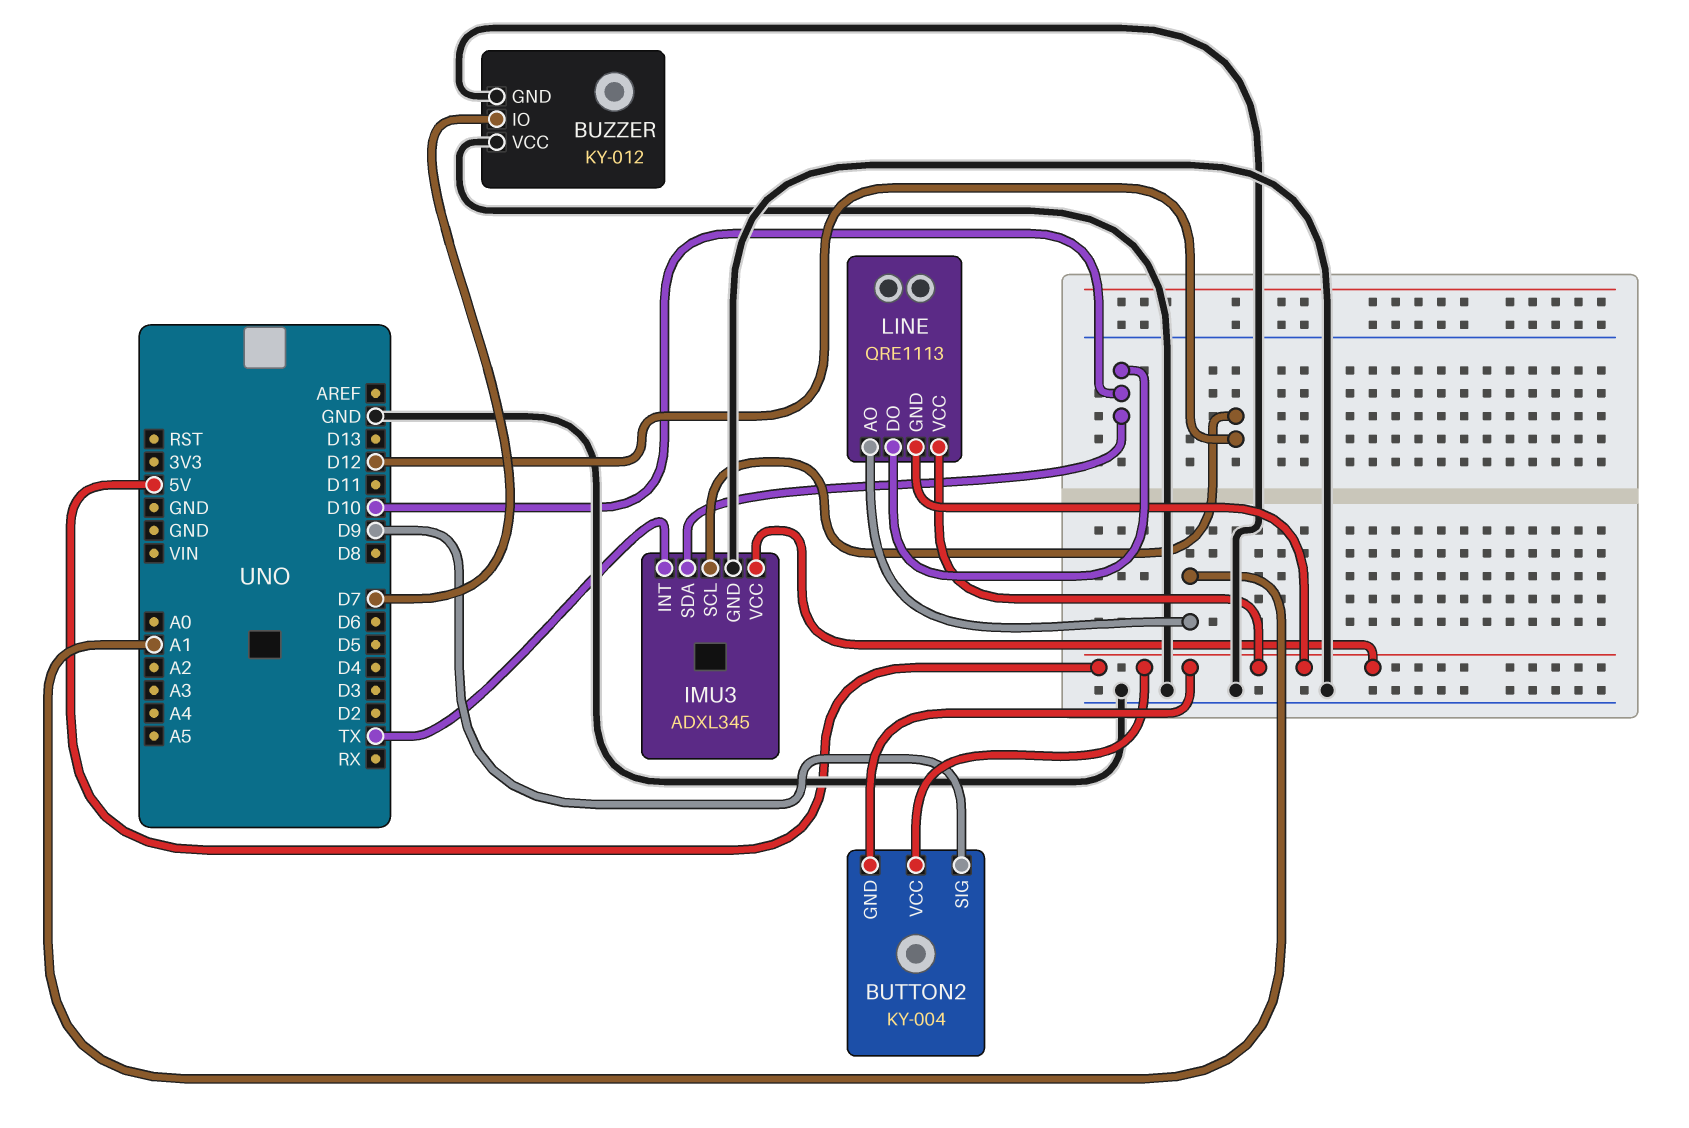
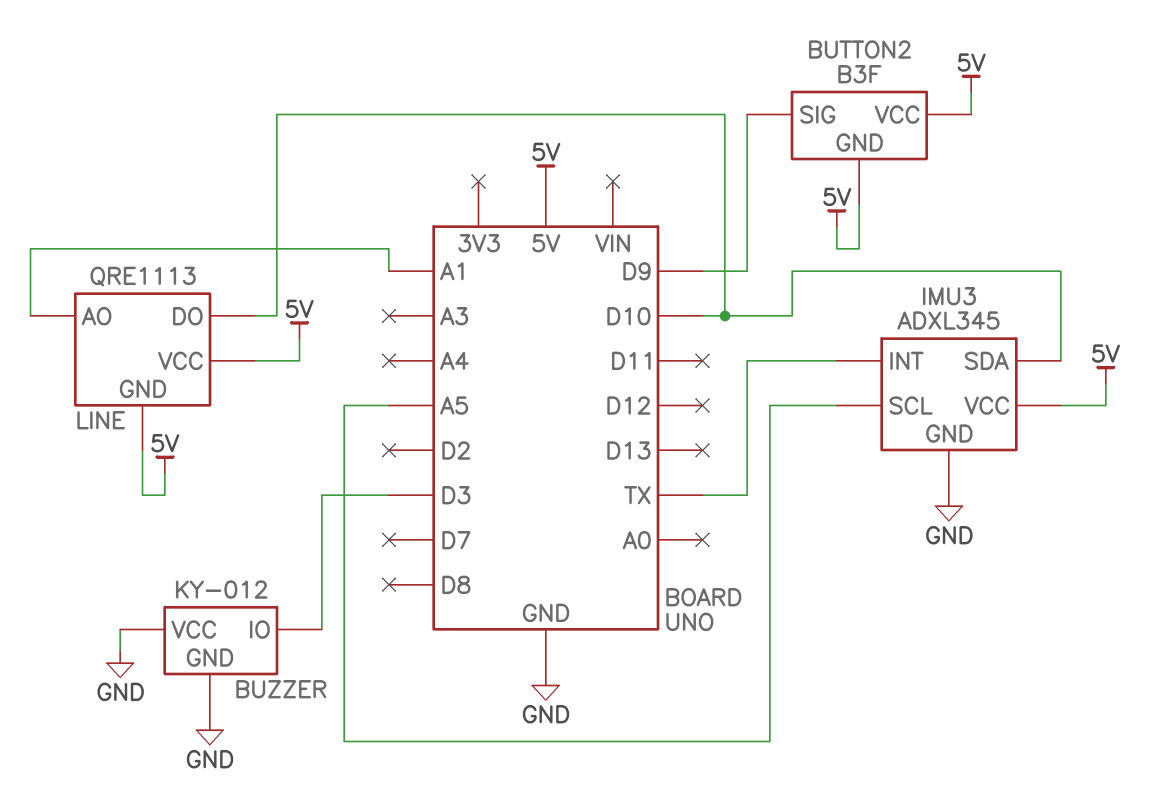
BUTTON2: KY-004 -> B3F
BUZZER pin IO: D7 -> D3
IMU3 pin SCL: D12 -> A5

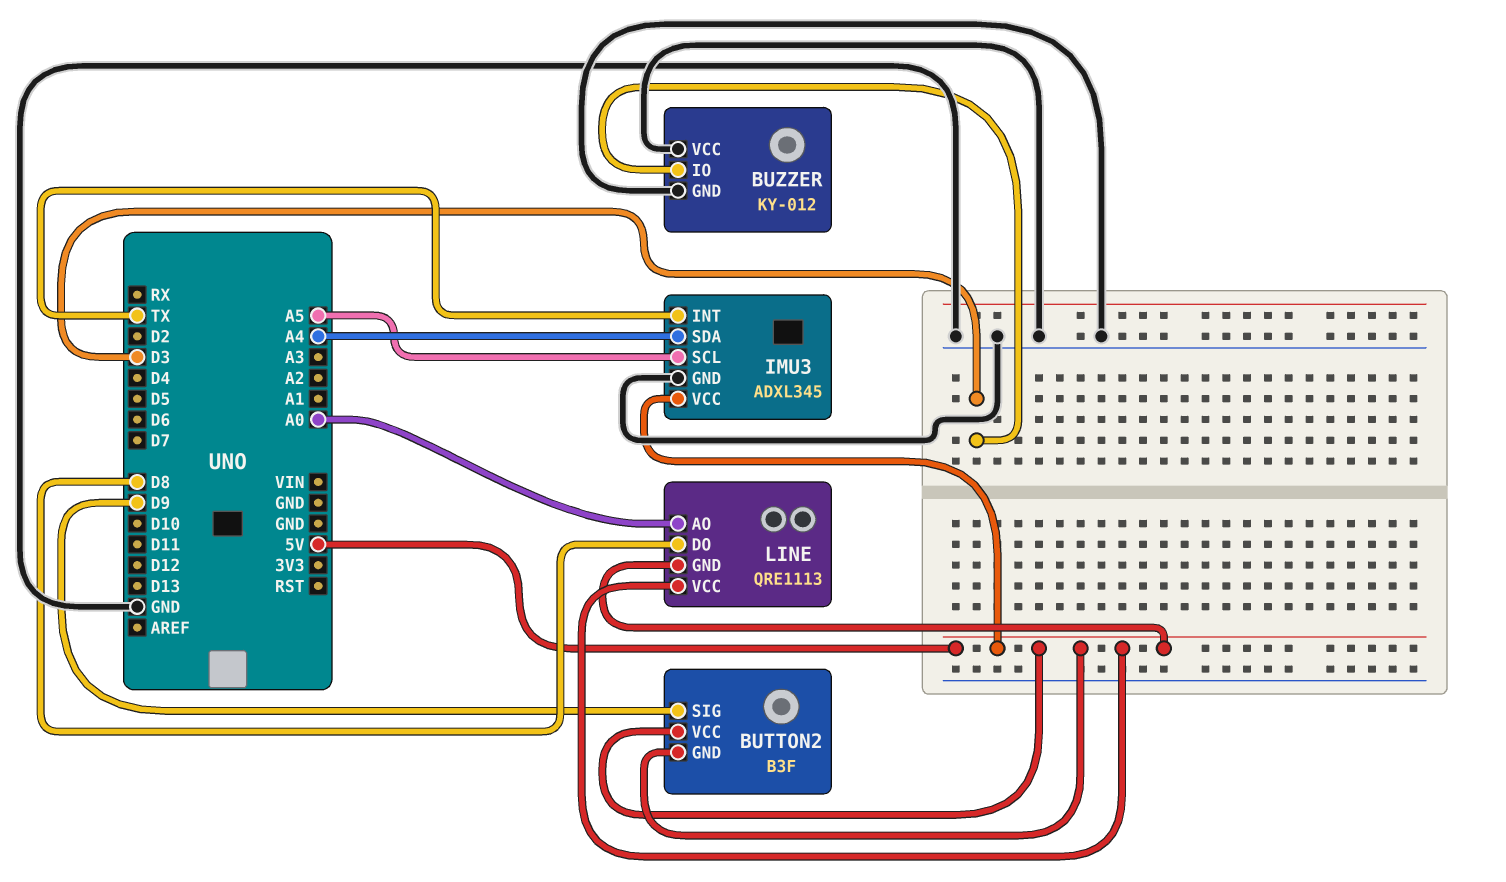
IMU3 pin SDA: D10 -> A4
LINE pin AO: A1 -> A0
LINE pin DO: D10 -> D8

